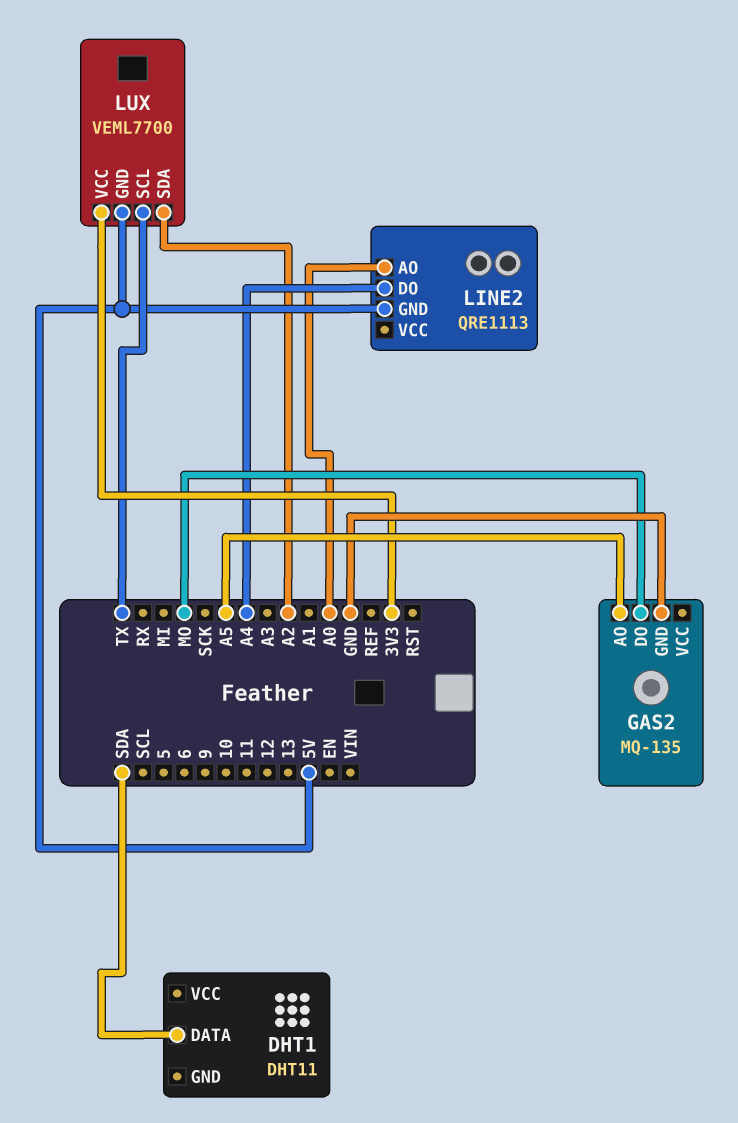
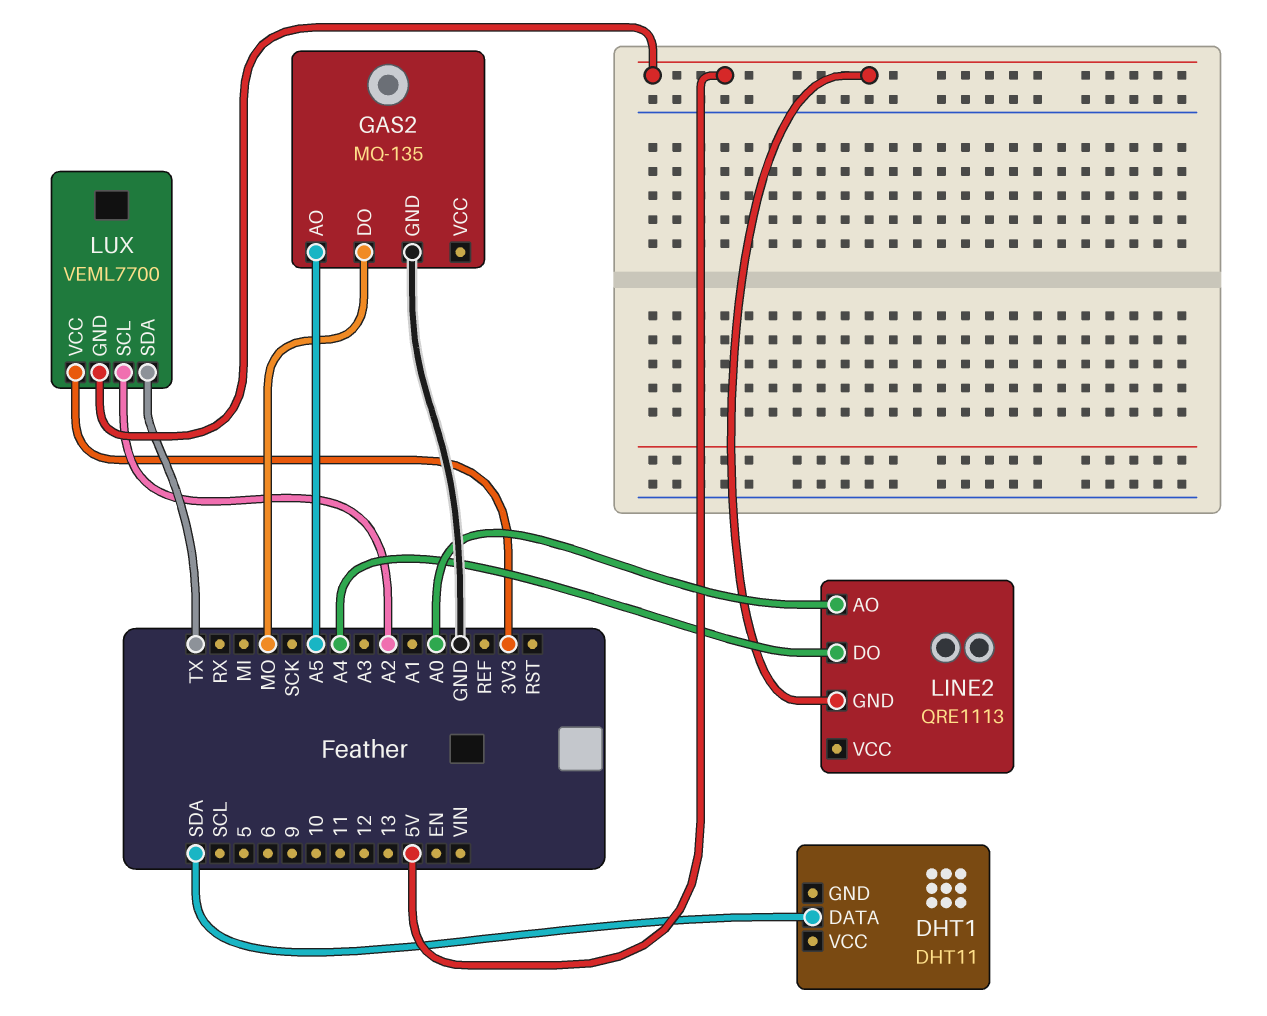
LUX pin SCL: TX -> A2
LUX pin SDA: A2 -> TX

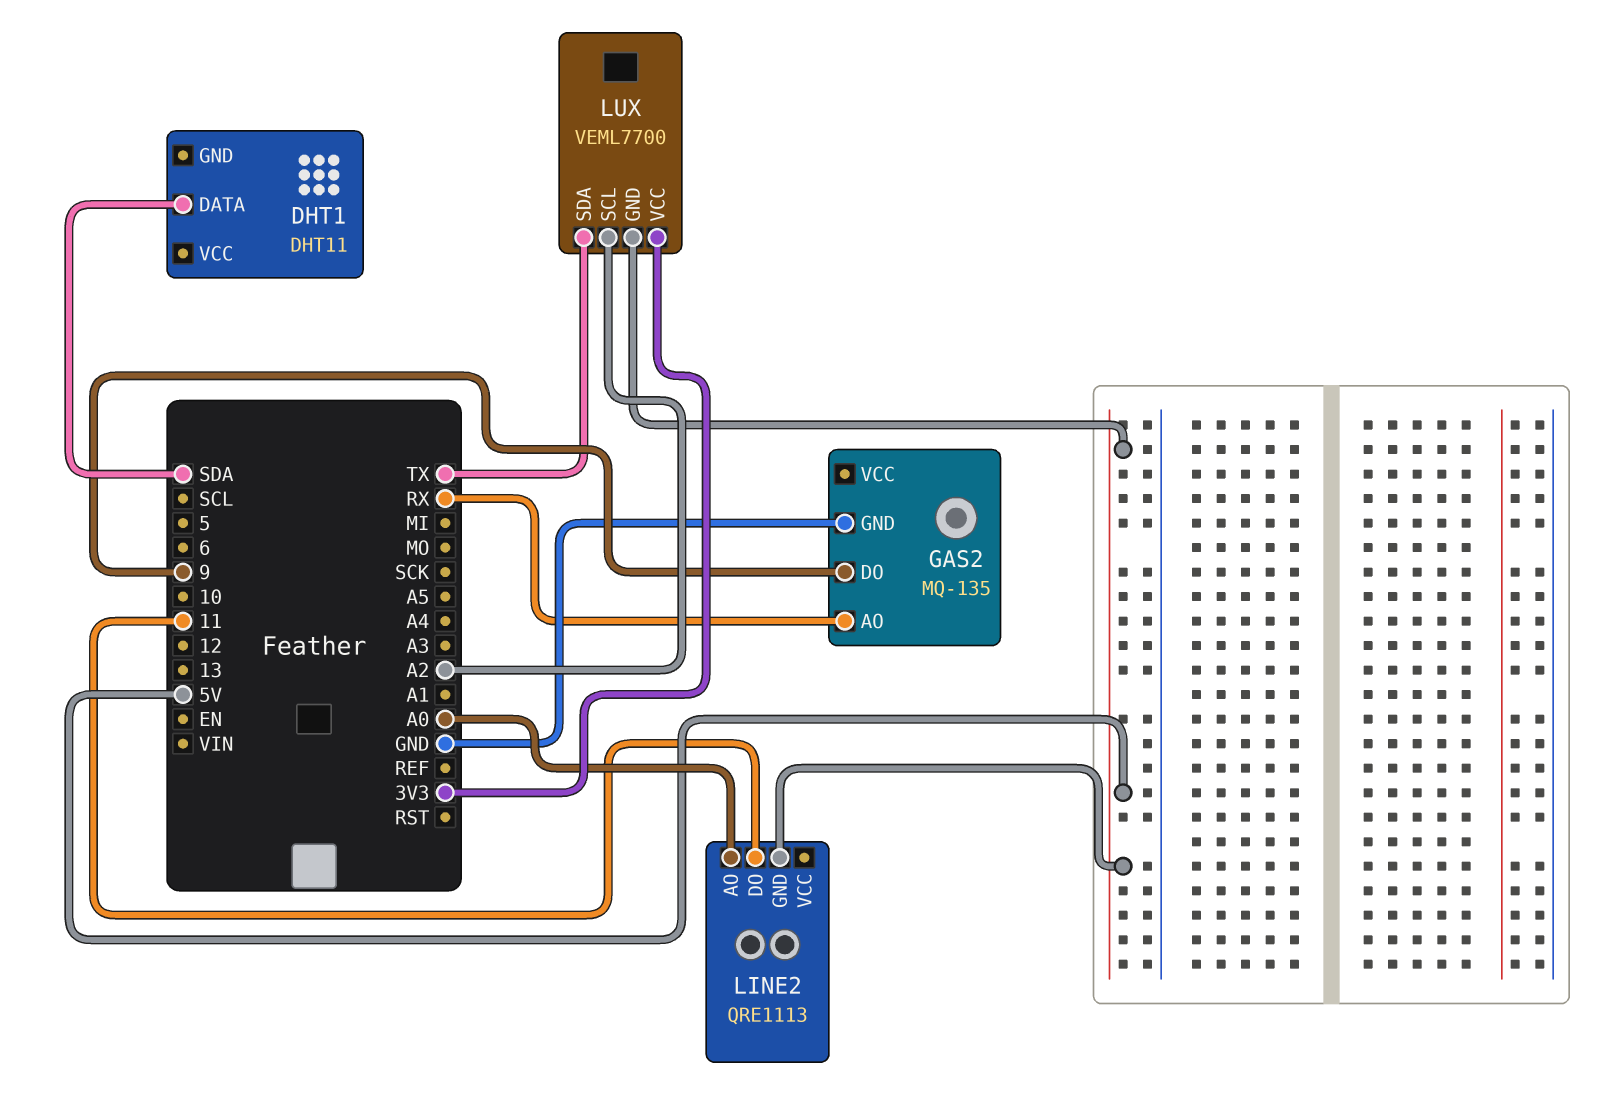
GAS2 pin AO: A5 -> RX
GAS2 pin DO: MO -> 9
LINE2 pin DO: A4 -> 11

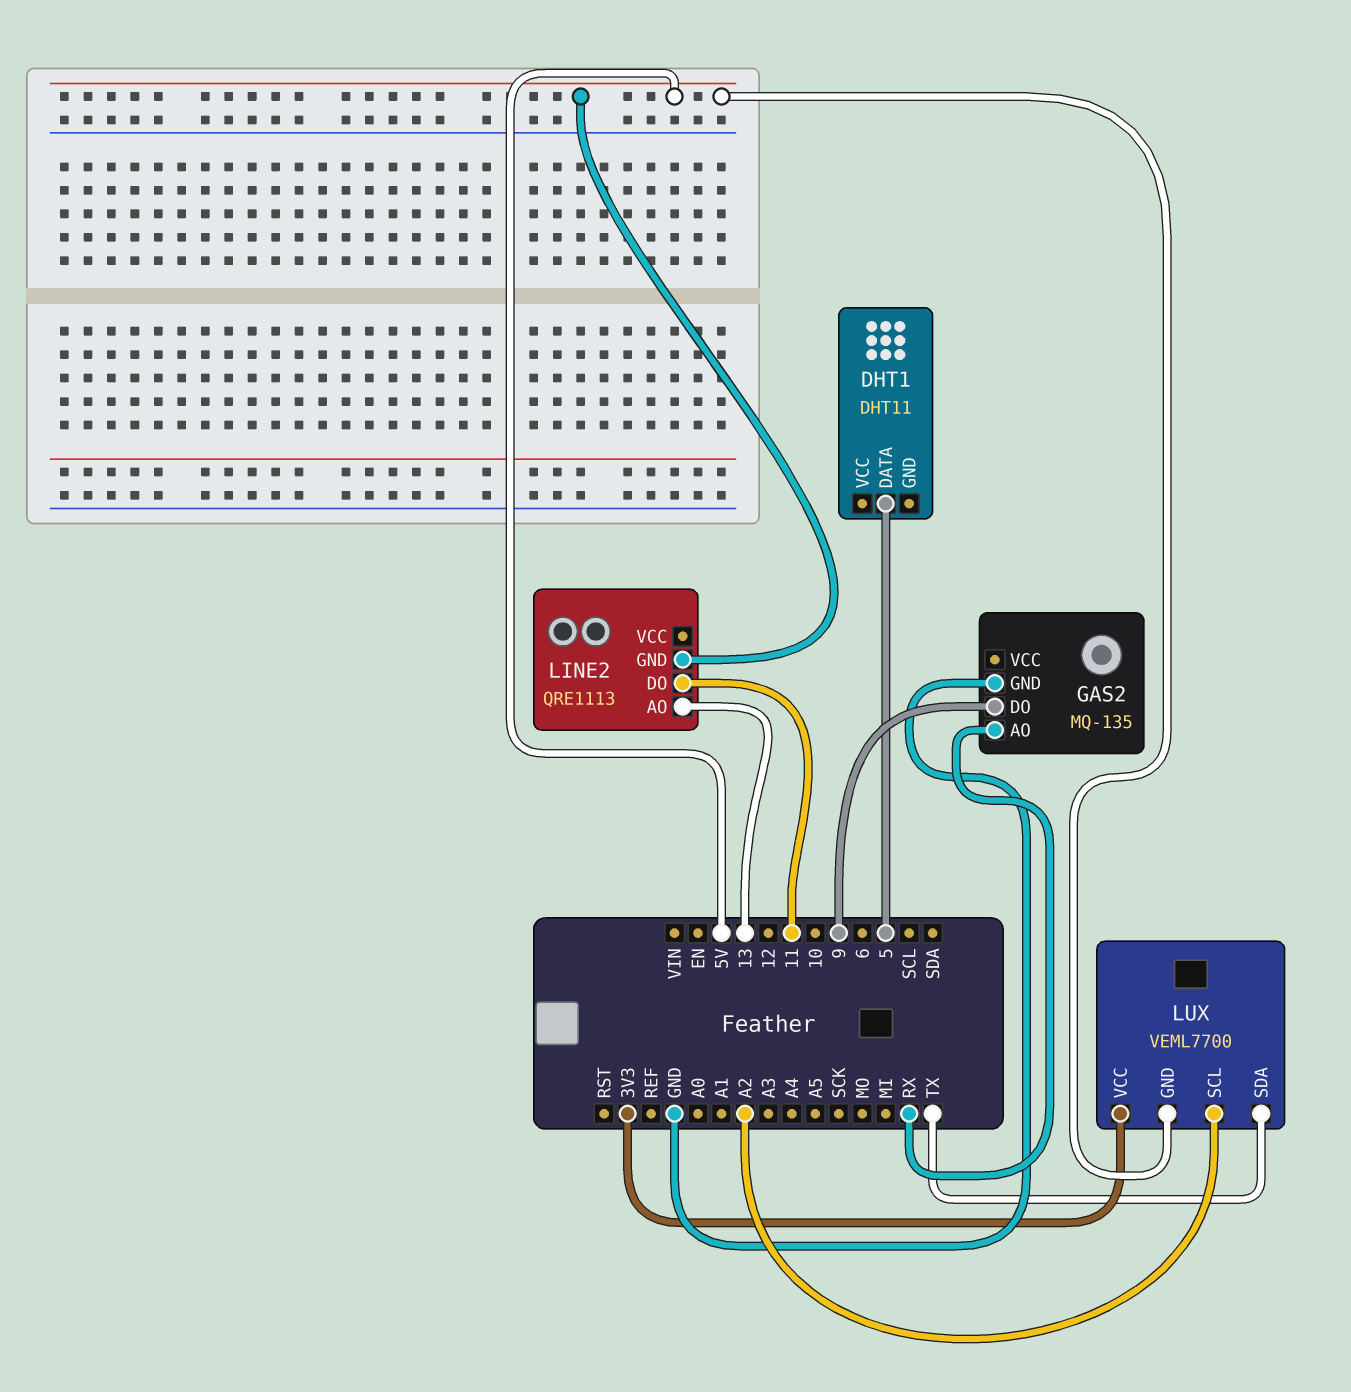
DHT1 pin DATA: SDA -> 5
LINE2 pin AO: A0 -> 13

